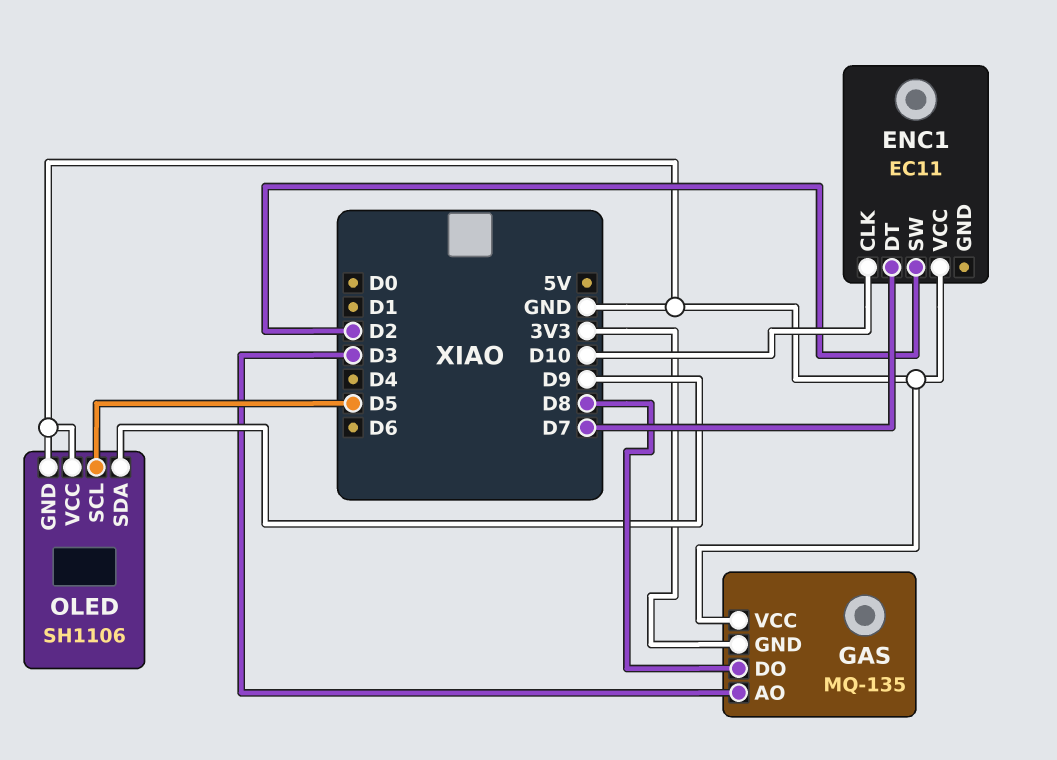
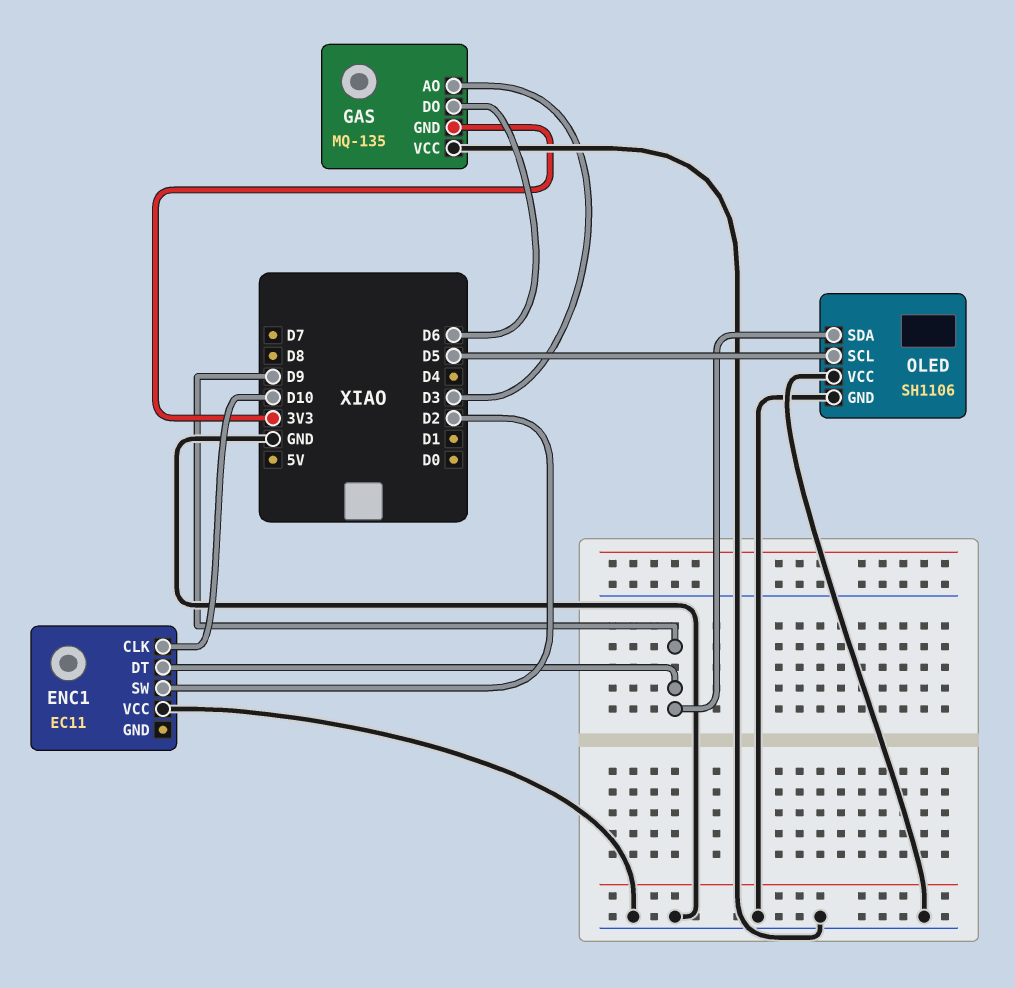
ENC1 pin DT: D7 -> D9
GAS pin DO: D8 -> D6

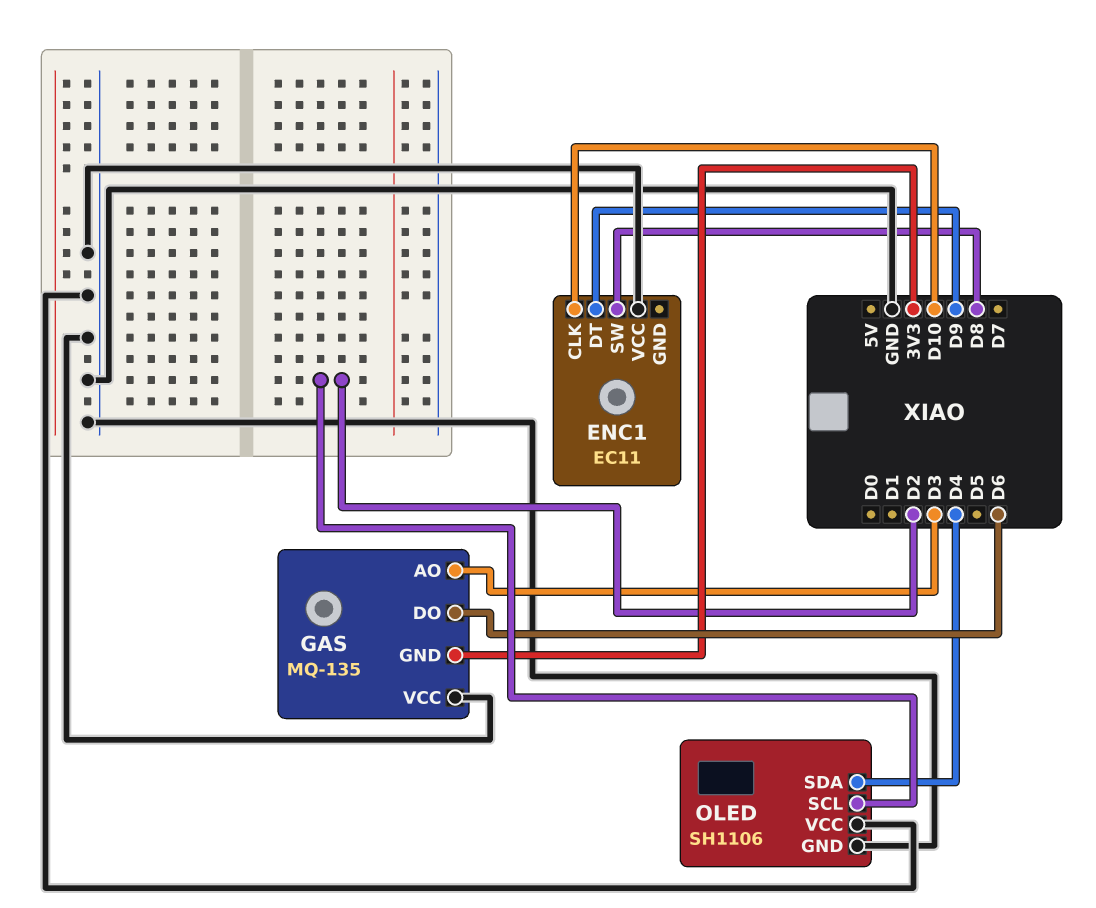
ENC1 pin SW: D2 -> D8
OLED pin SCL: D5 -> D2
OLED pin SDA: D9 -> D4

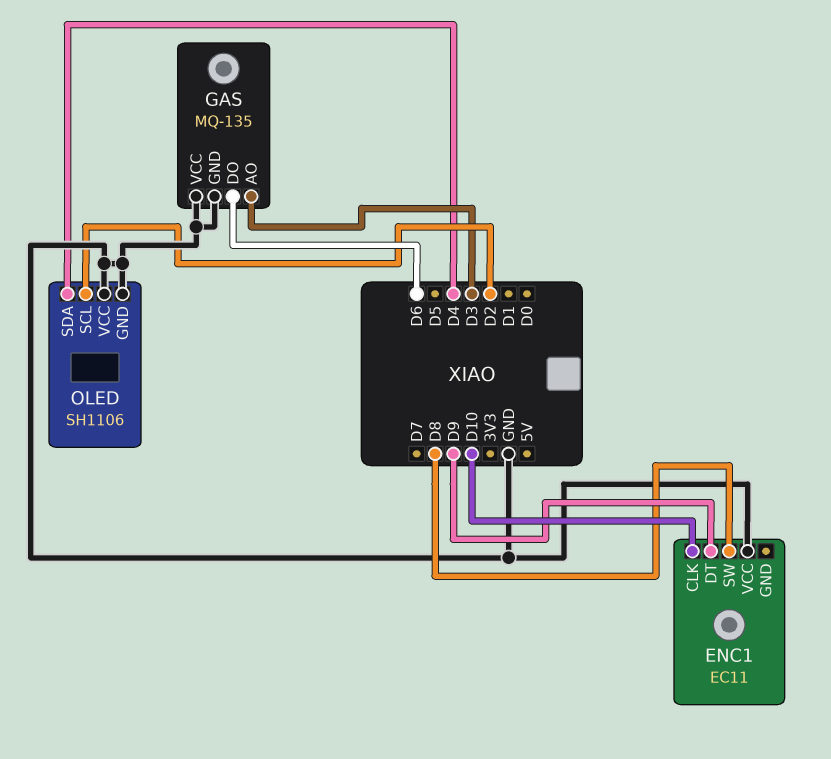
GAS pin GND: 3V3 -> GND

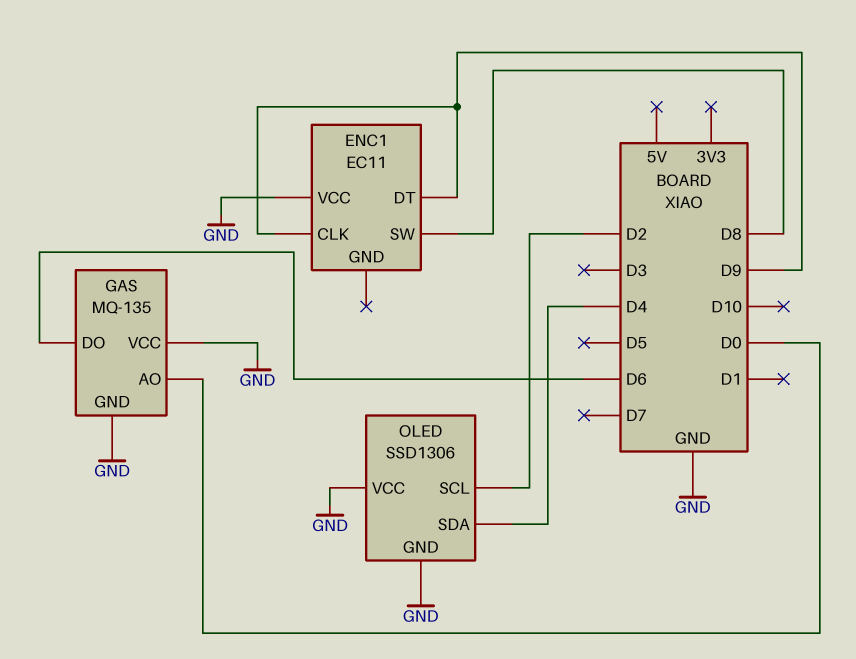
ENC1 pin CLK: D10 -> D9
GAS pin AO: D3 -> D0
OLED: SH1106 -> SSD1306

